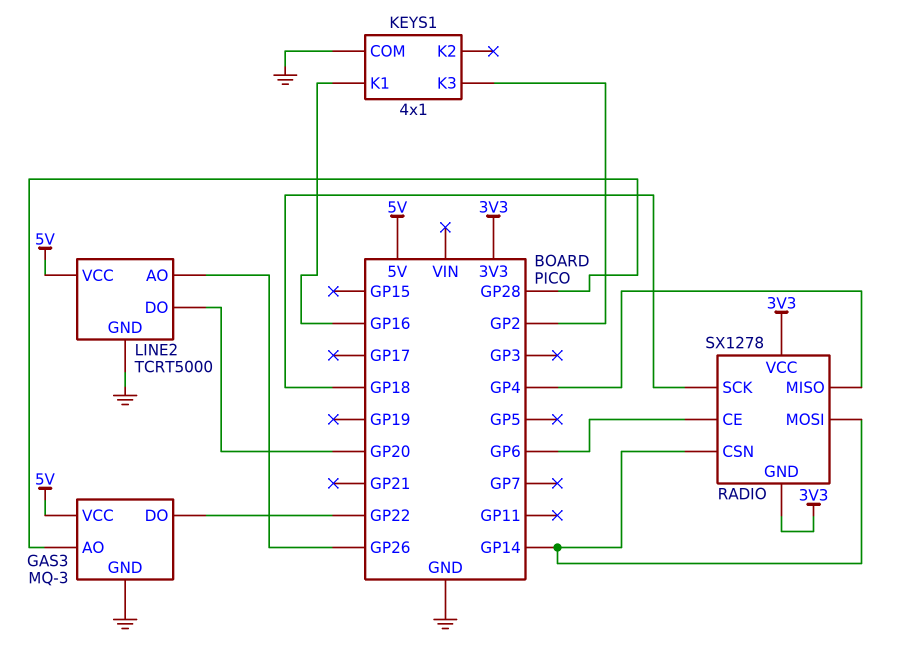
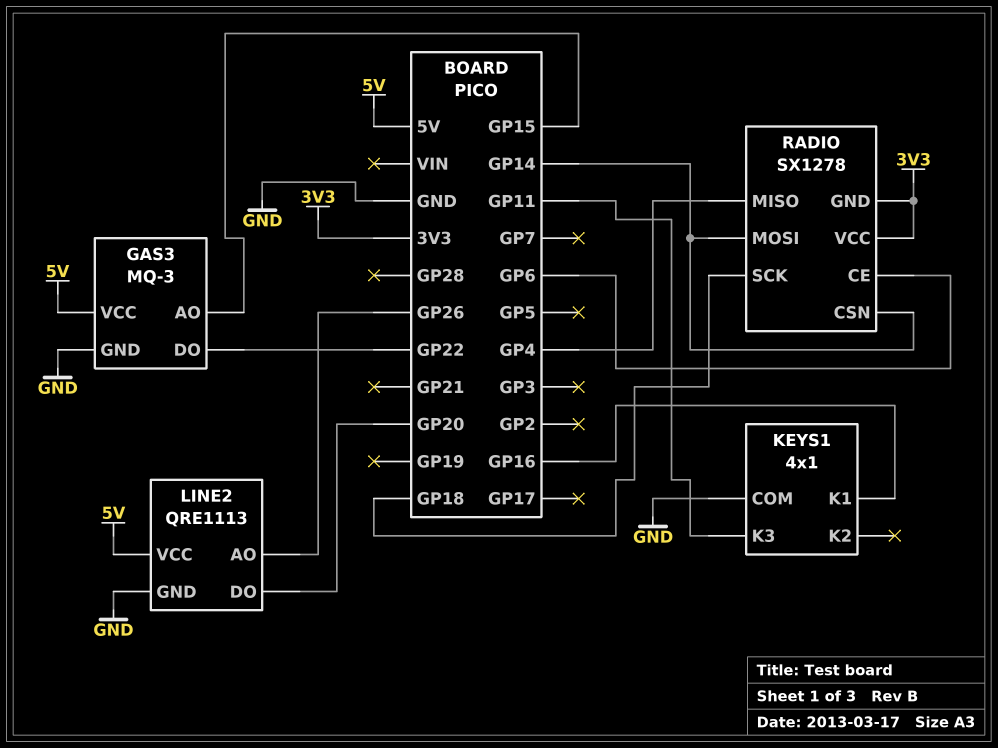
GAS3 pin AO: GP28 -> GP15
KEYS1 pin K3: GP2 -> GP11
LINE2: TCRT5000 -> QRE1113

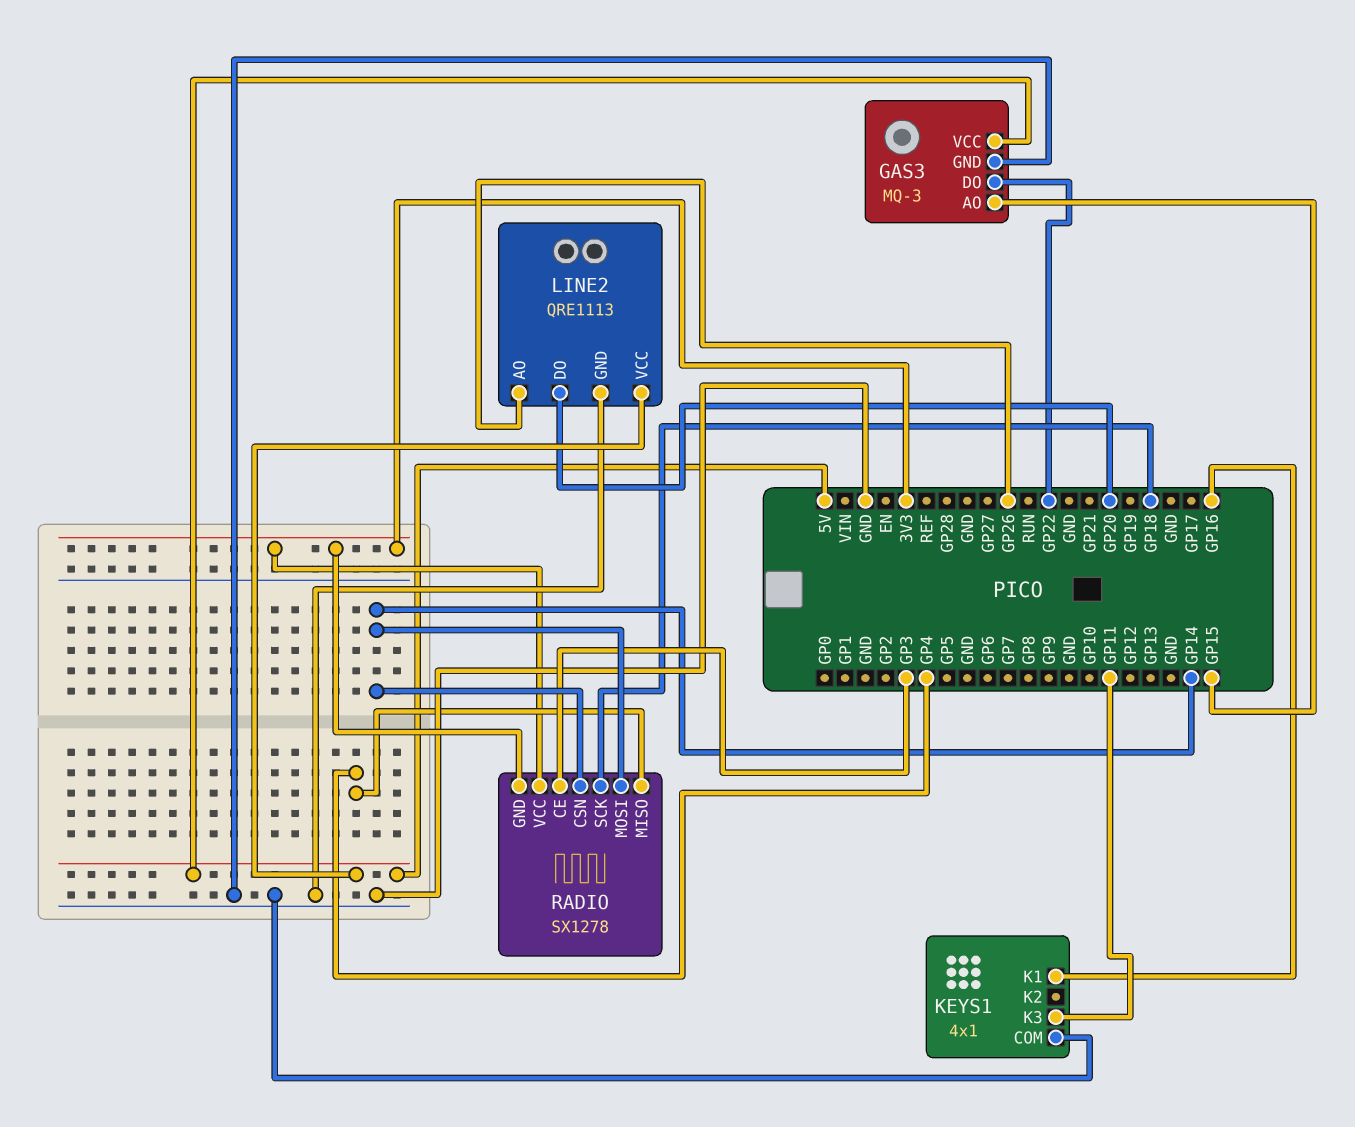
RADIO pin CE: GP6 -> GP3

